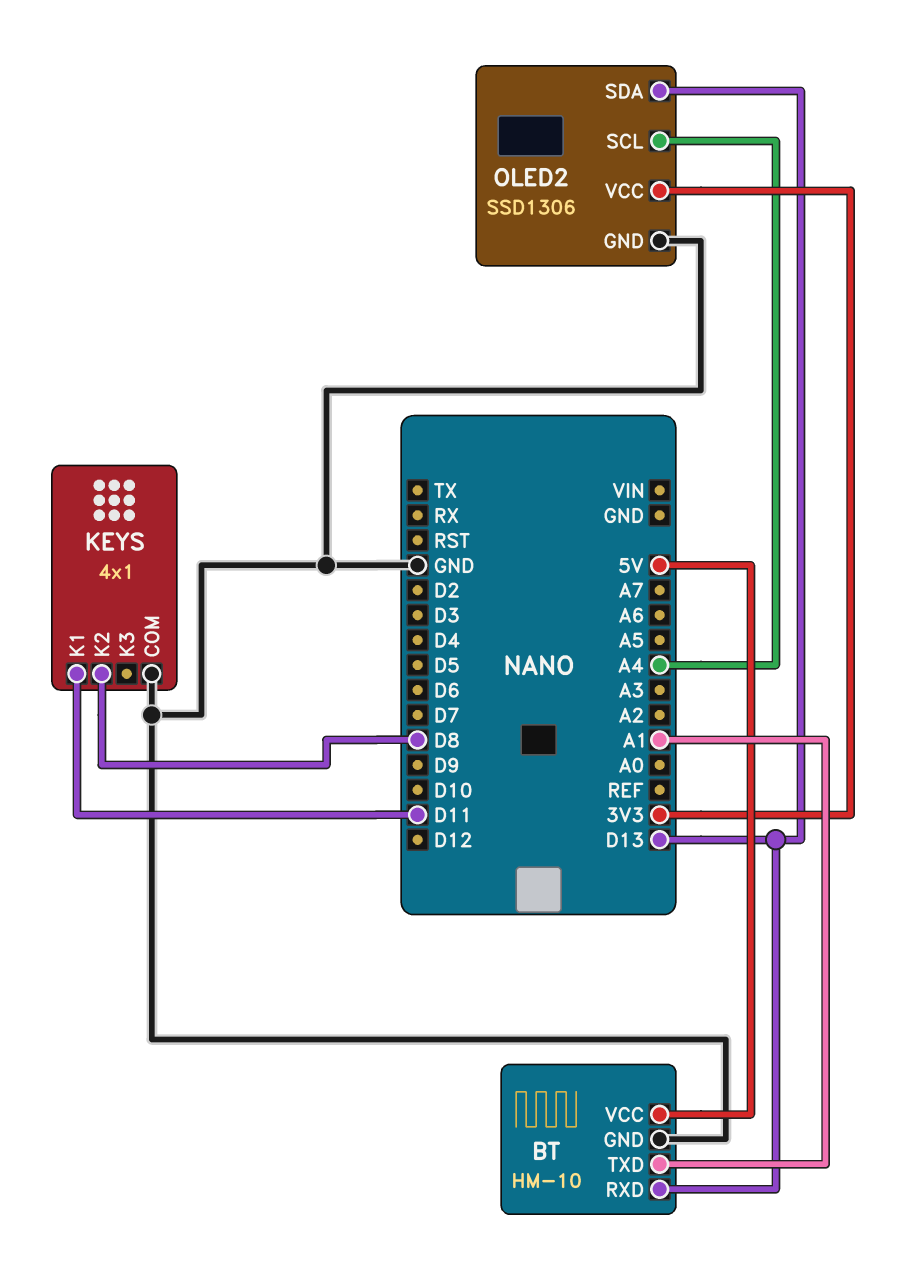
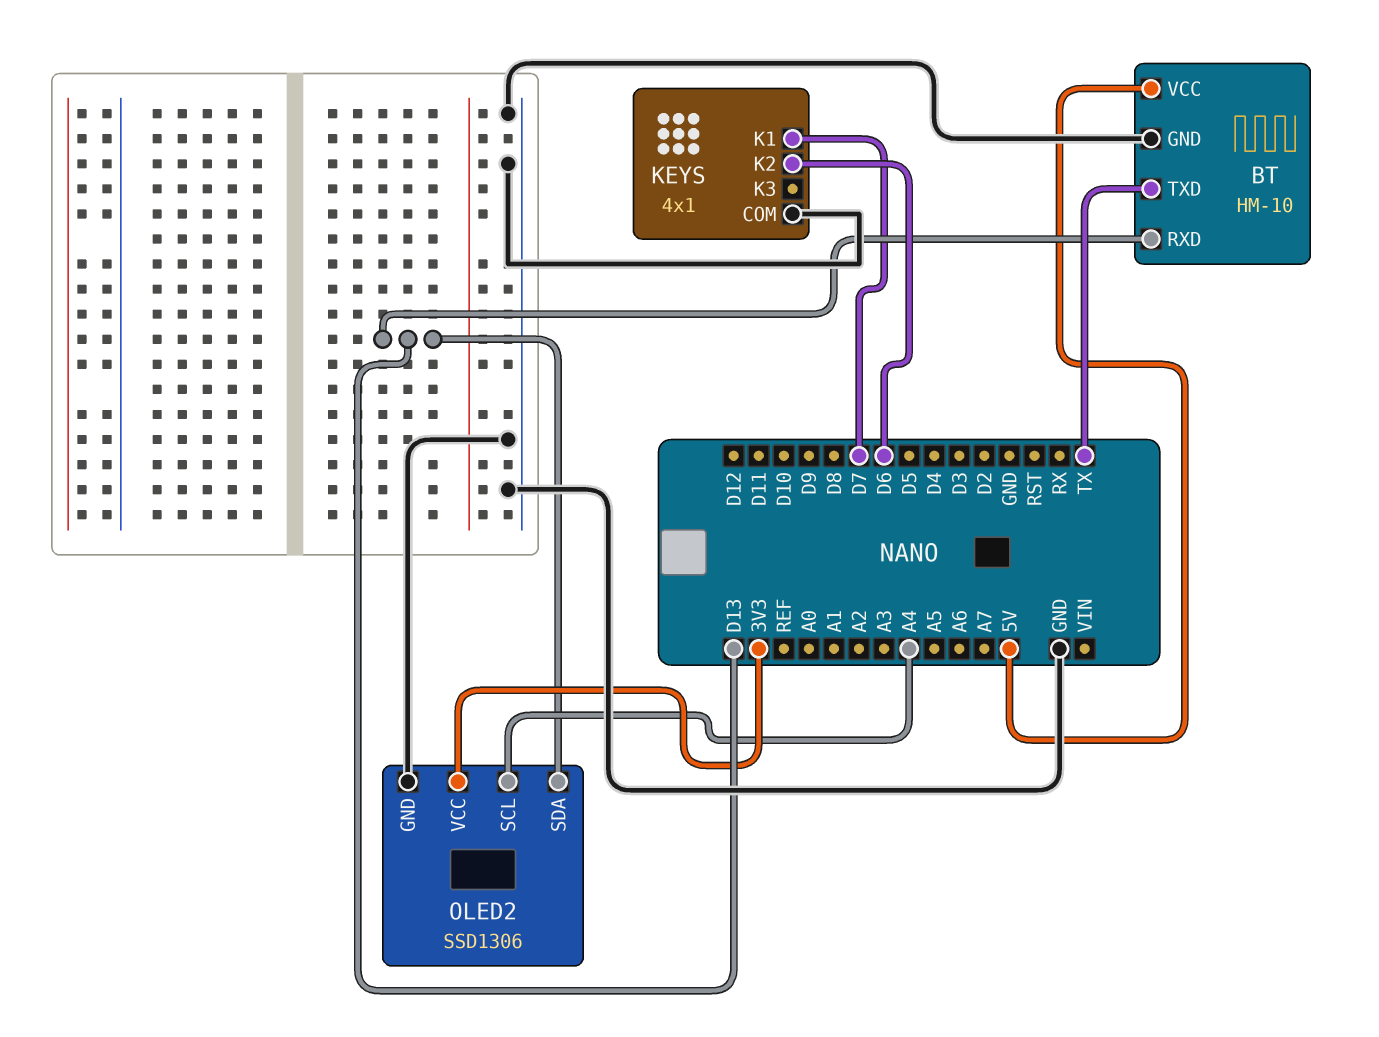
BT pin TXD: A1 -> TX
KEYS pin K1: D11 -> D7
KEYS pin K2: D8 -> D6

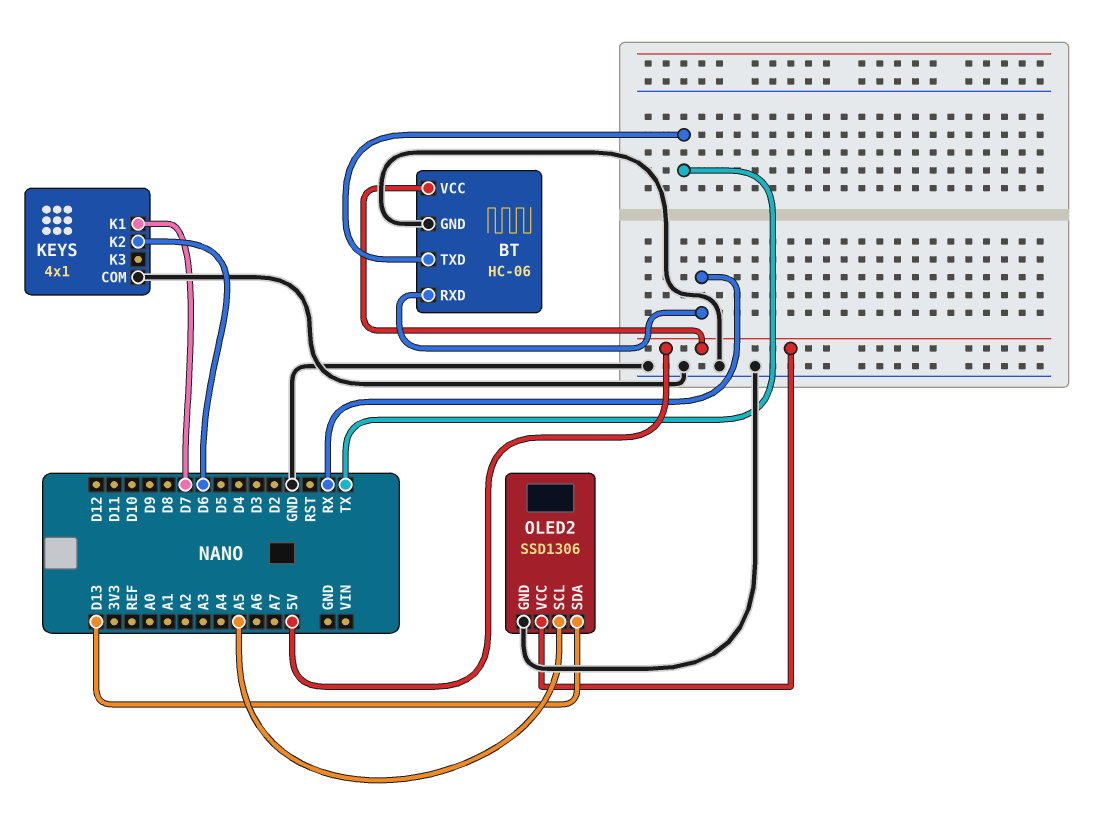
BT: HM-10 -> HC-06
BT pin RXD: D13 -> RX
OLED2 pin SCL: A4 -> A5
OLED2 pin VCC: 3V3 -> 5V

